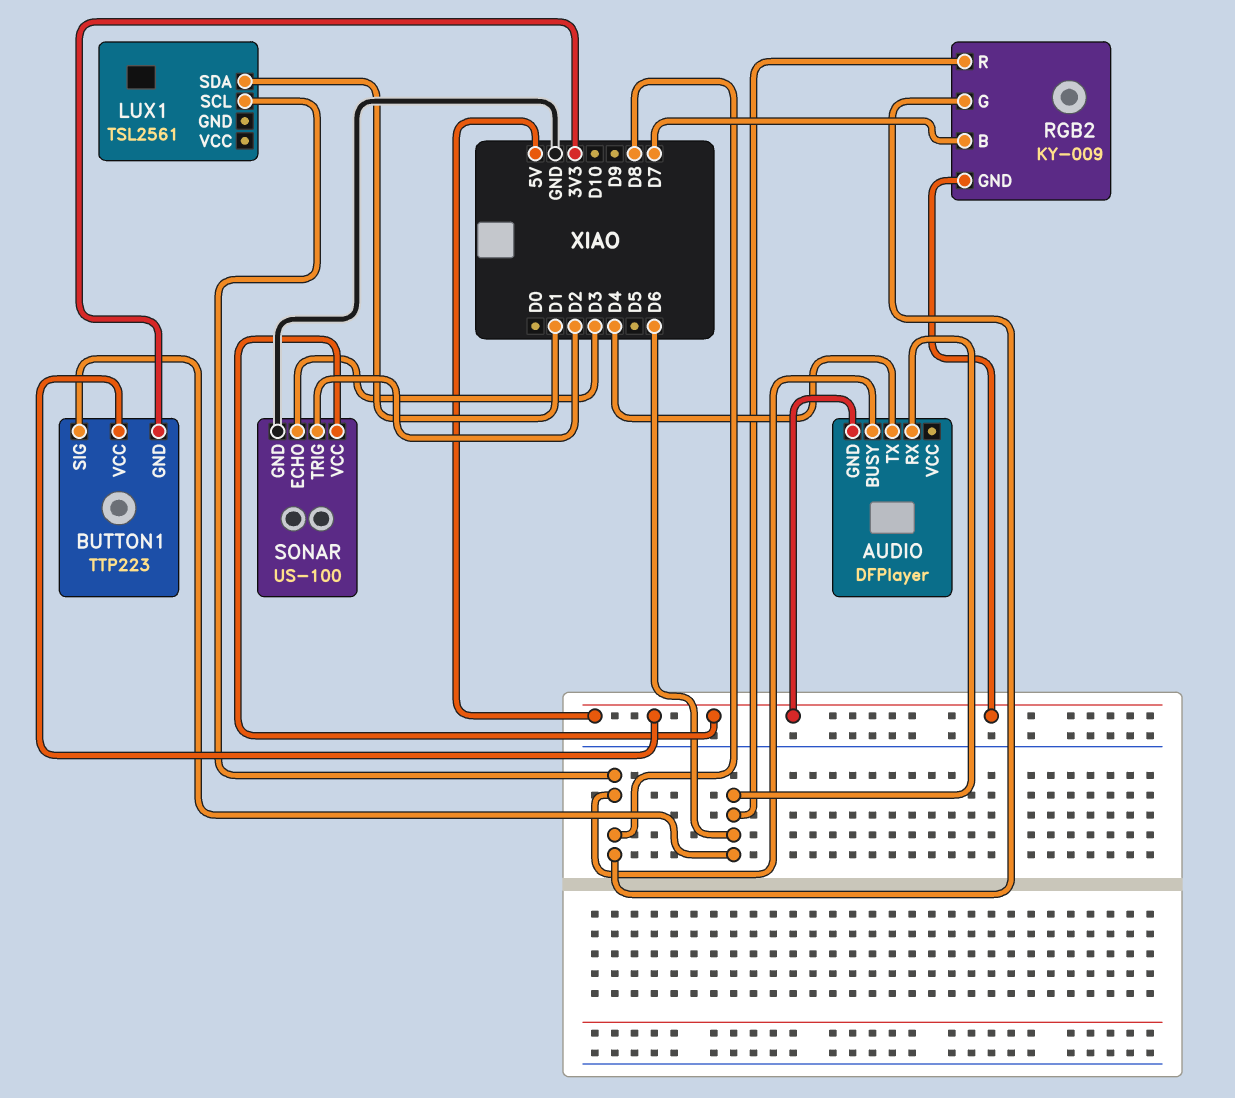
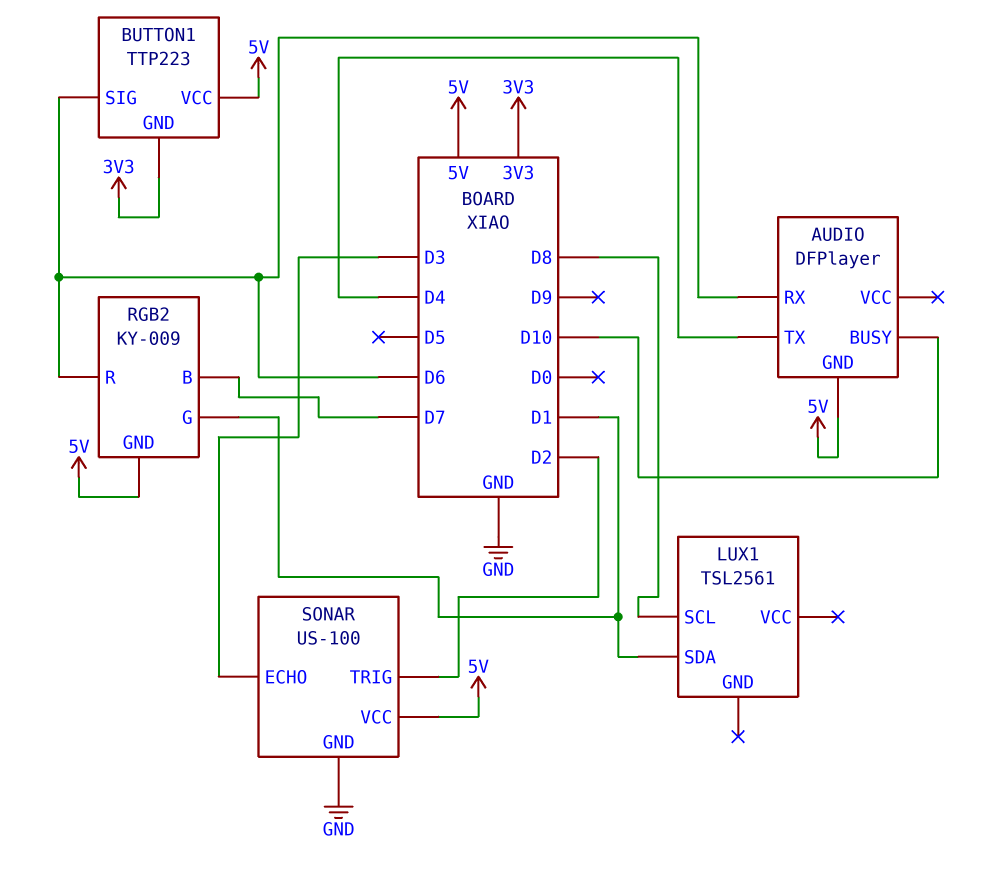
AUDIO pin BUSY: D8 -> D10
RGB2 pin G: D8 -> D1

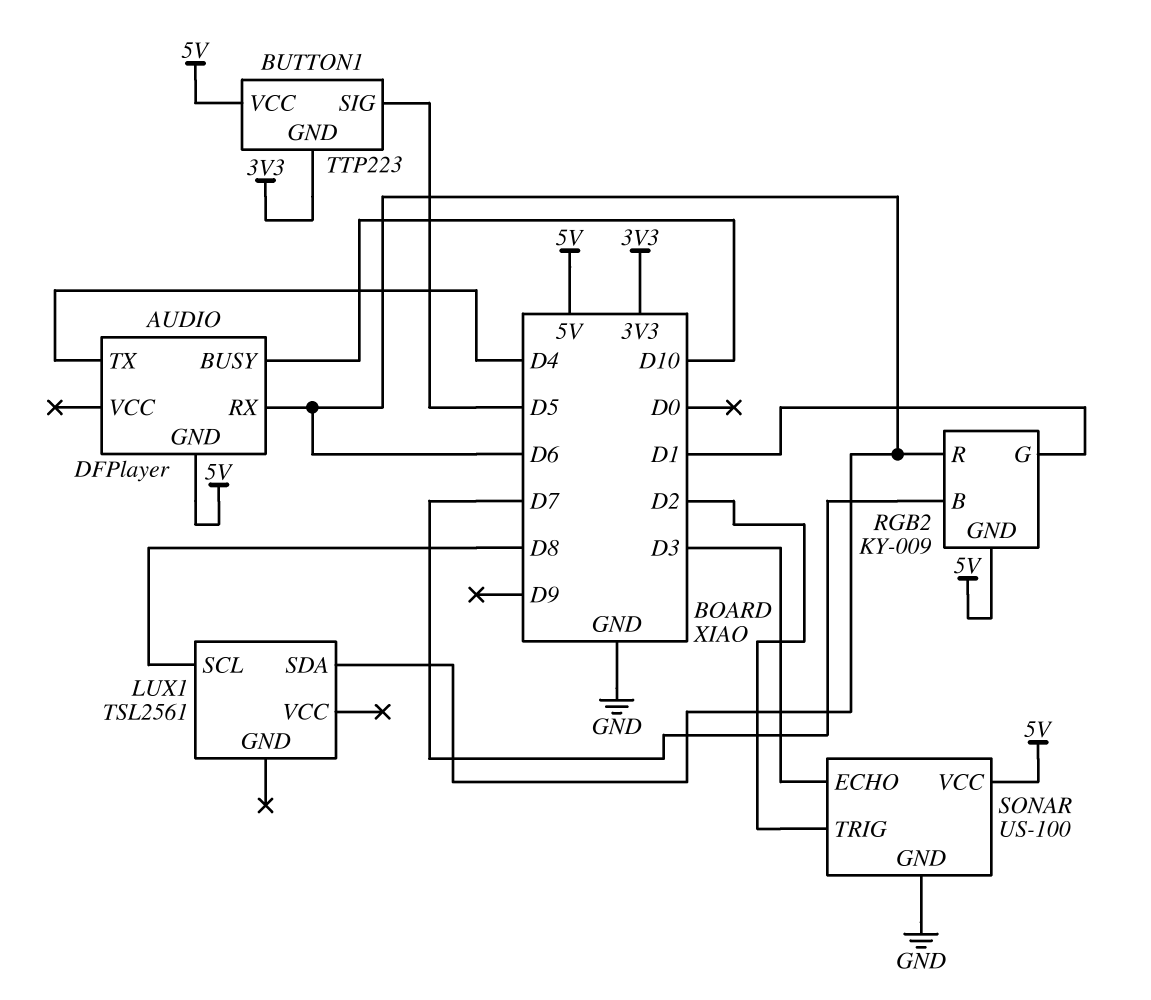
BUTTON1 pin SIG: D6 -> D5
LUX1 pin SDA: D1 -> D6

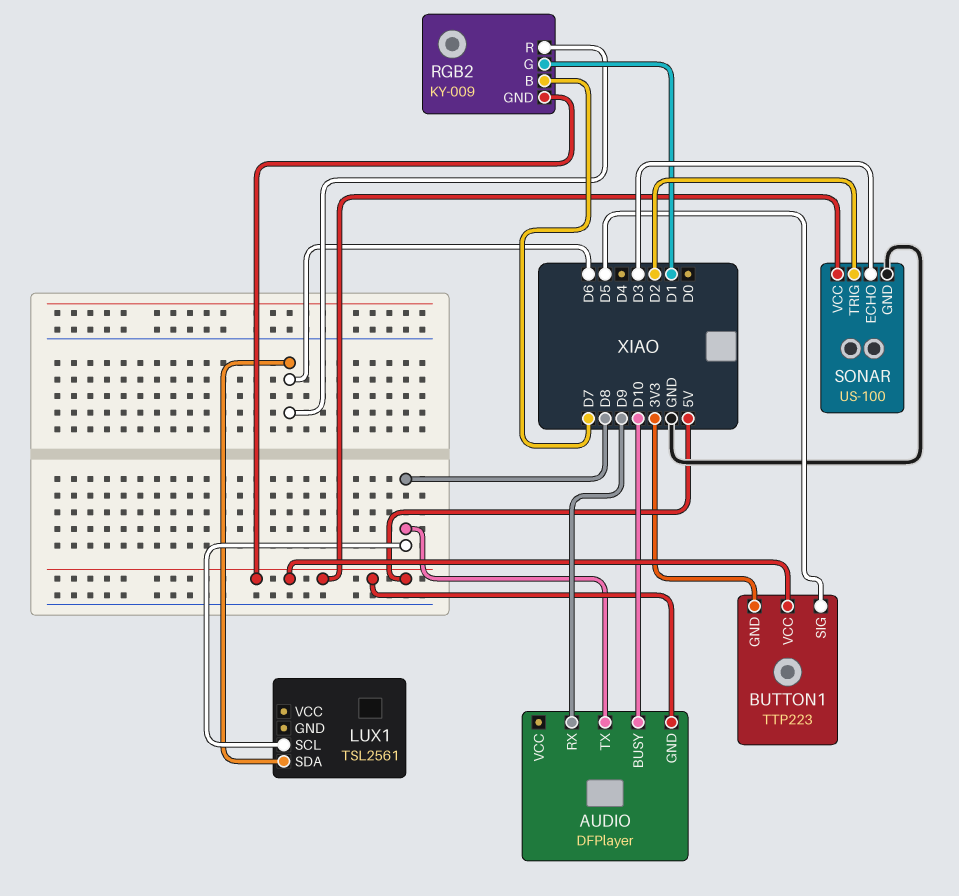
AUDIO pin RX: D6 -> D9
AUDIO pin TX: D4 -> D8

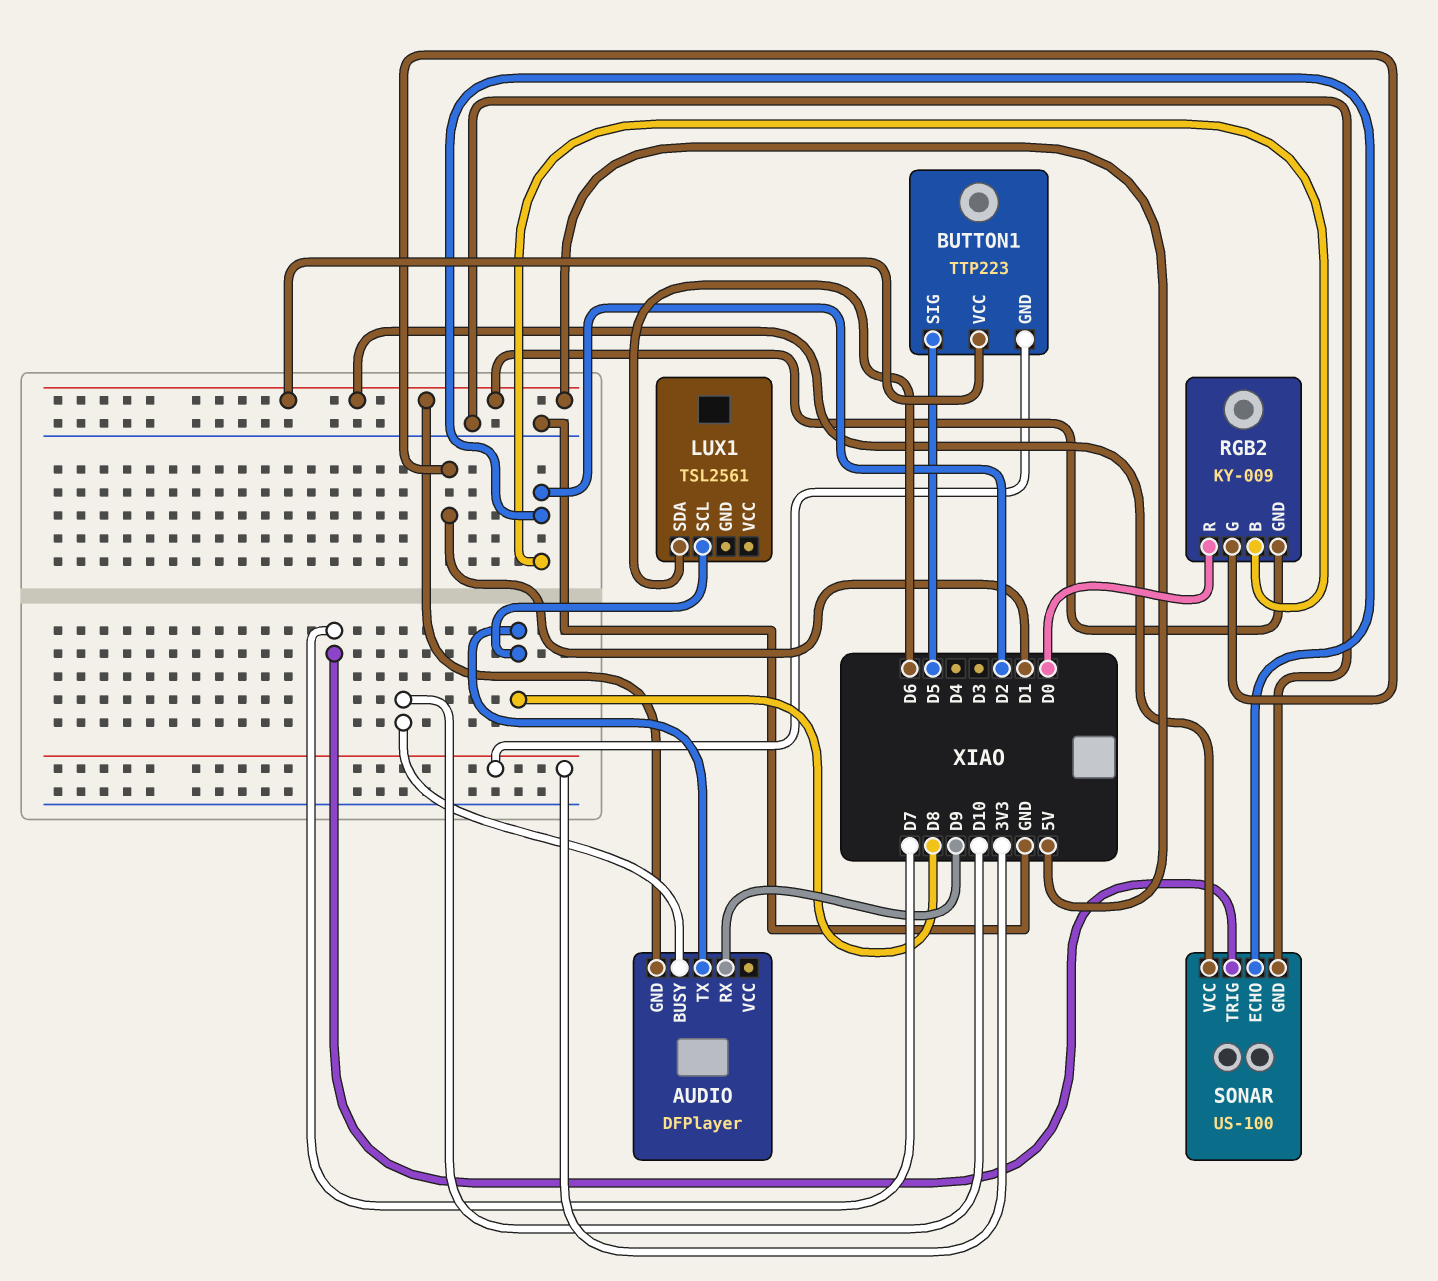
RGB2 pin B: D7 -> D2
RGB2 pin R: D6 -> D0
SONAR pin ECHO: D3 -> D2
SONAR pin TRIG: D2 -> D7

